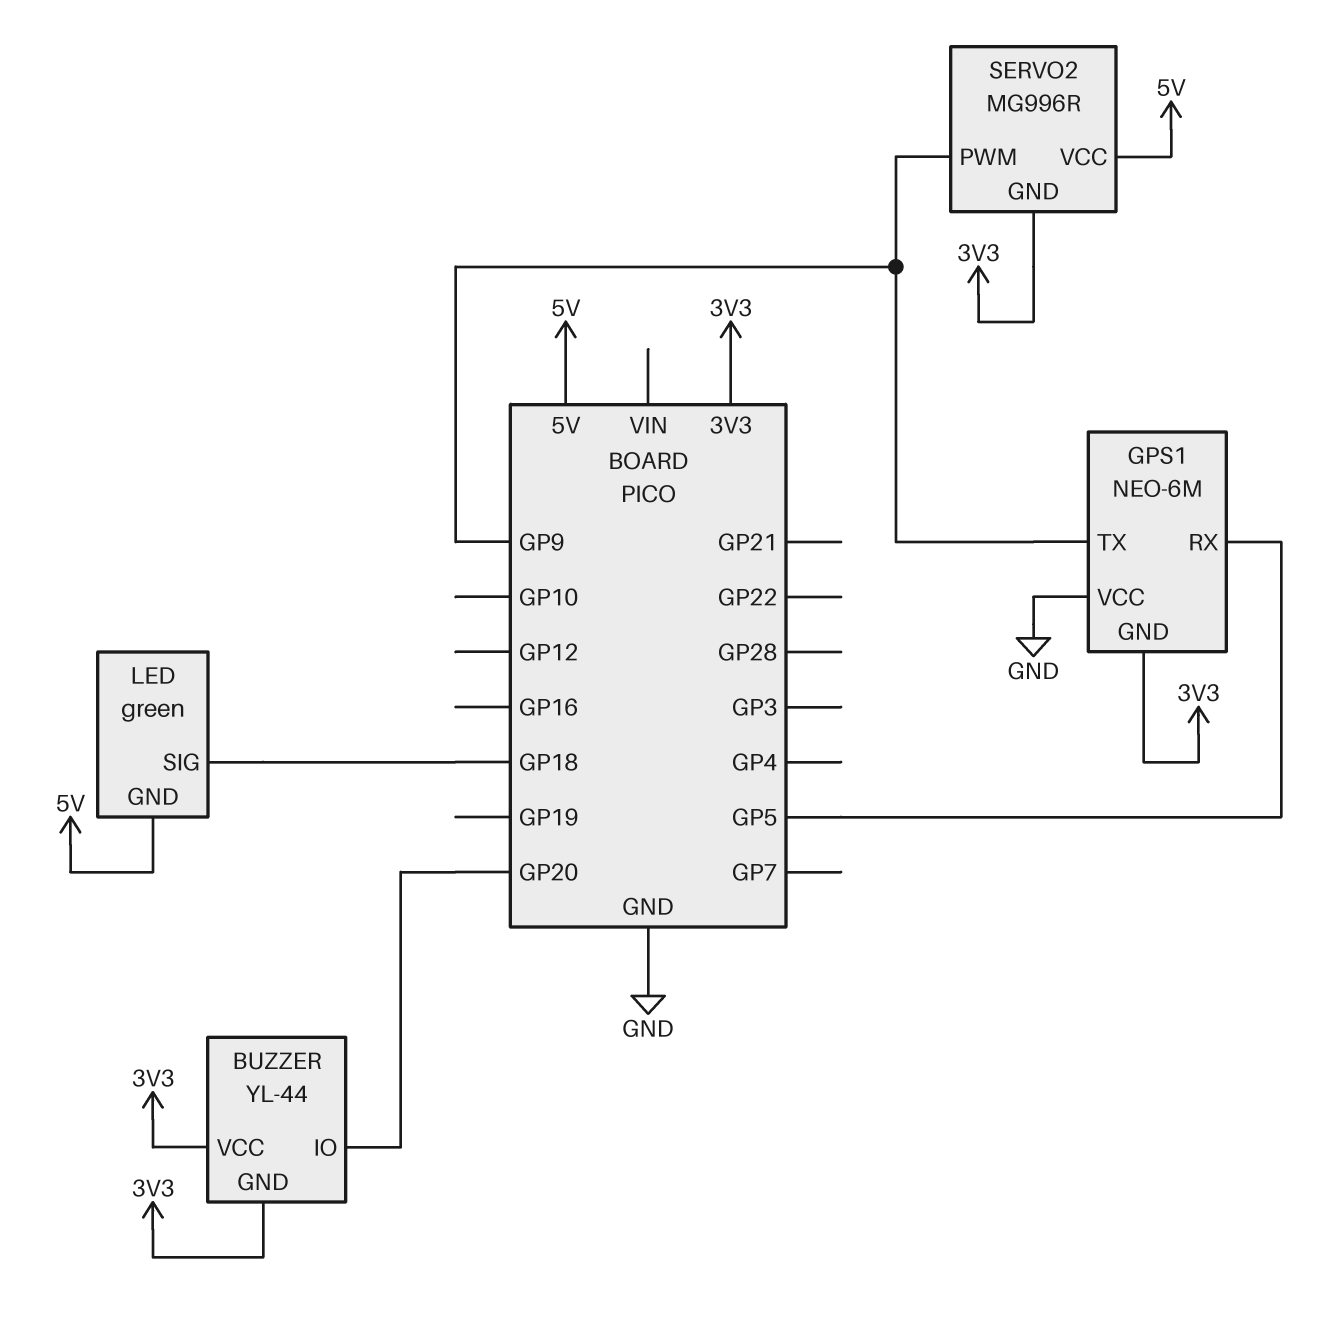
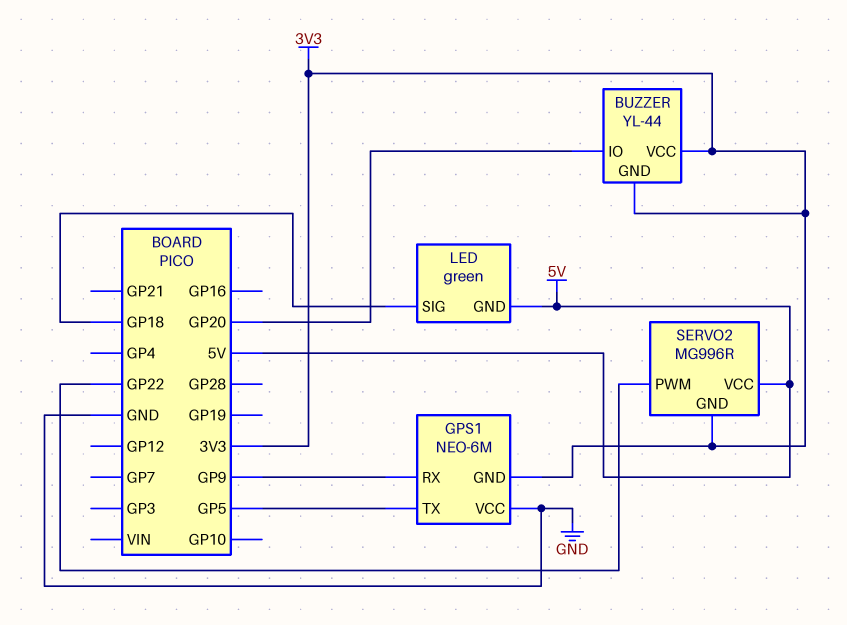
GPS1 pin RX: GP5 -> GP9
GPS1 pin TX: GP9 -> GP5
SERVO2 pin PWM: GP9 -> GP22

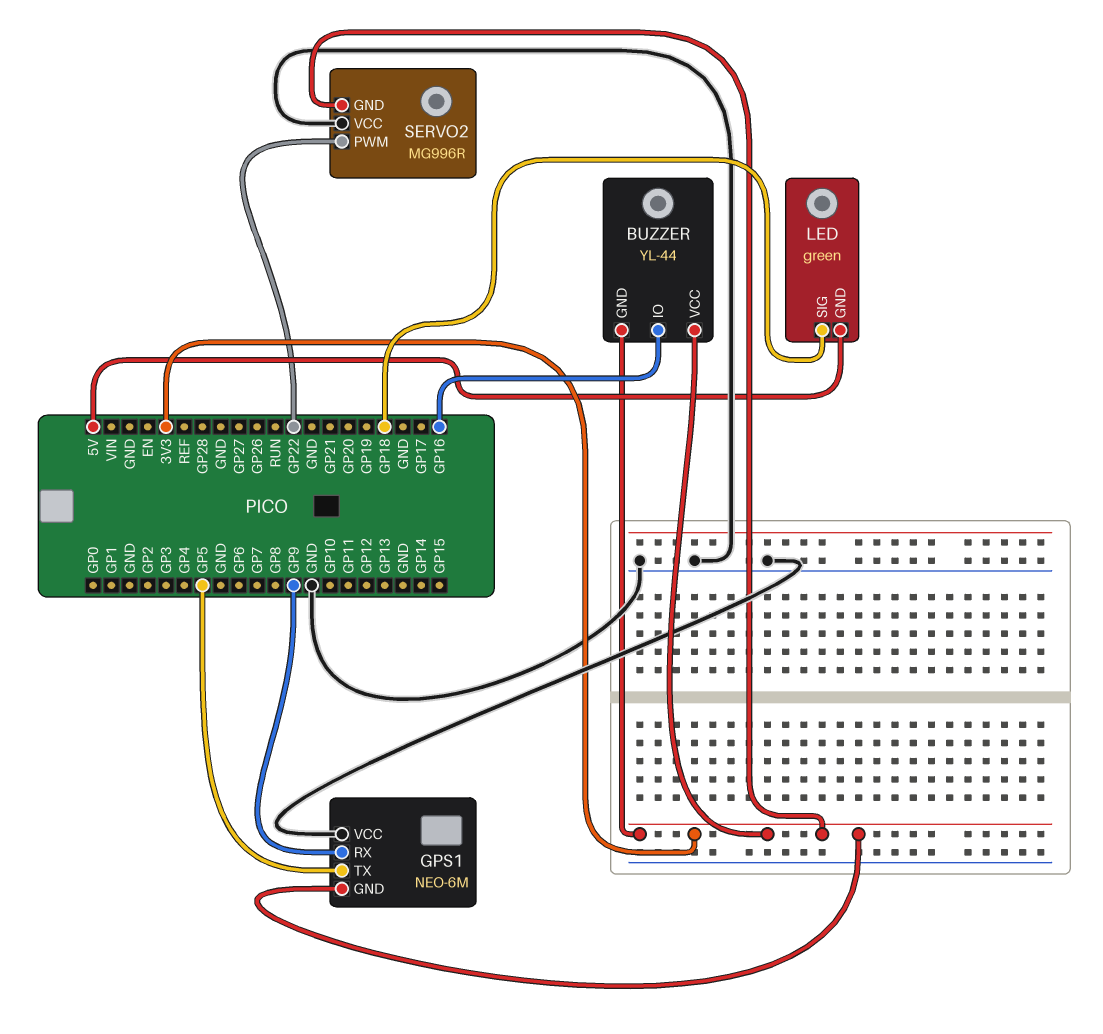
BUZZER pin IO: GP20 -> GP16
SERVO2 pin VCC: 5V -> GND

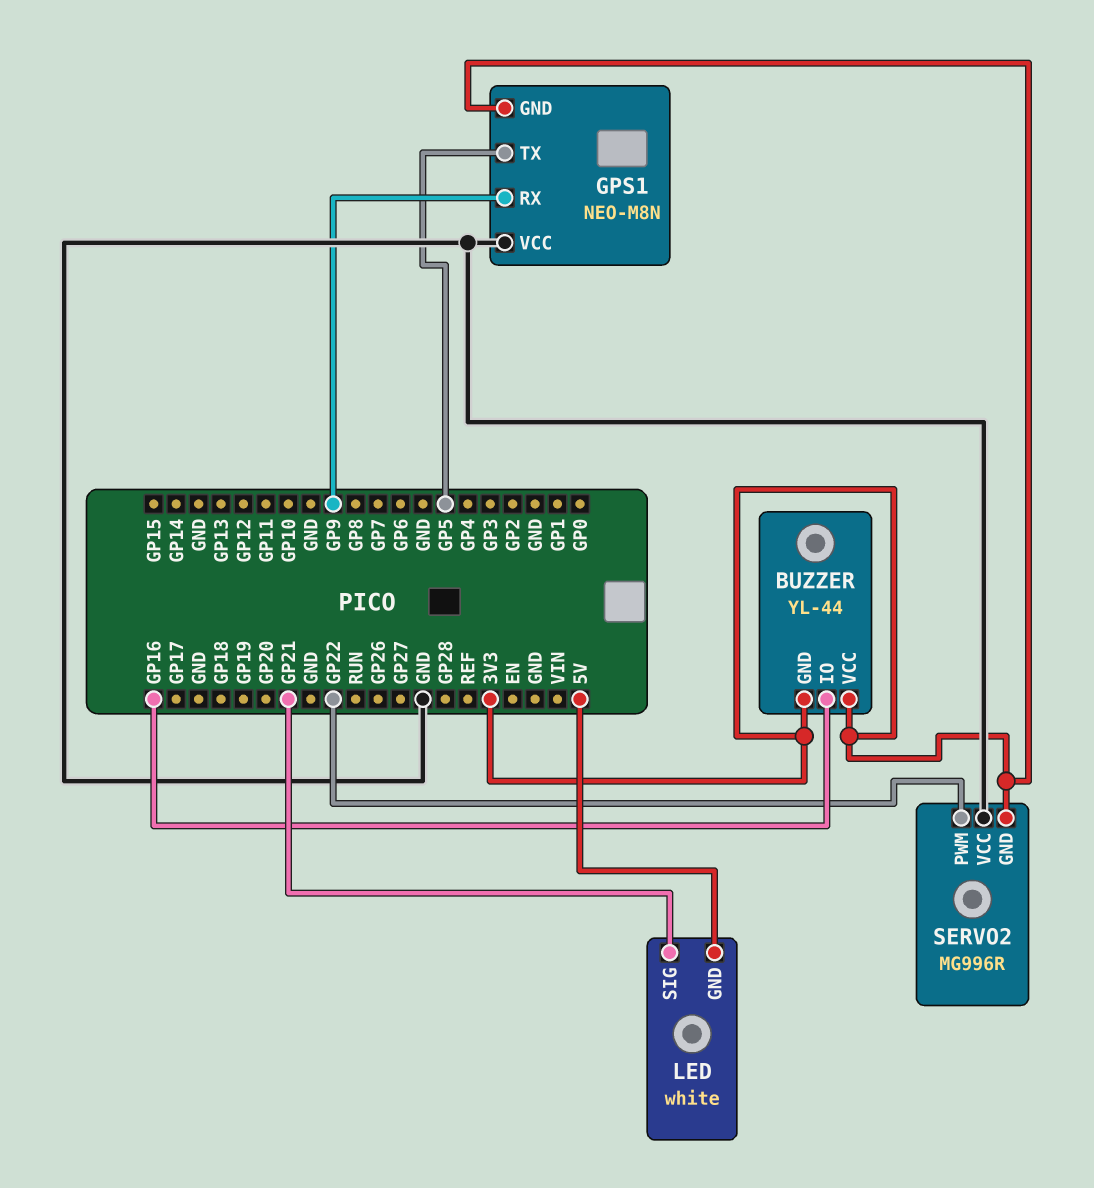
GPS1: NEO-6M -> NEO-M8N
LED: green -> white
LED pin SIG: GP18 -> GP21

